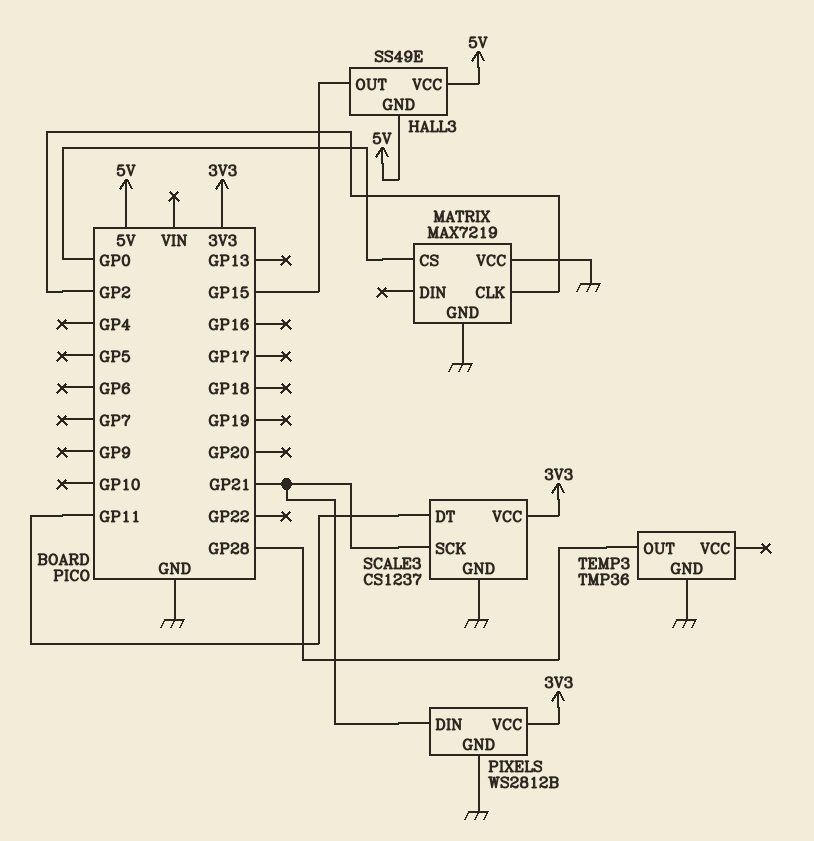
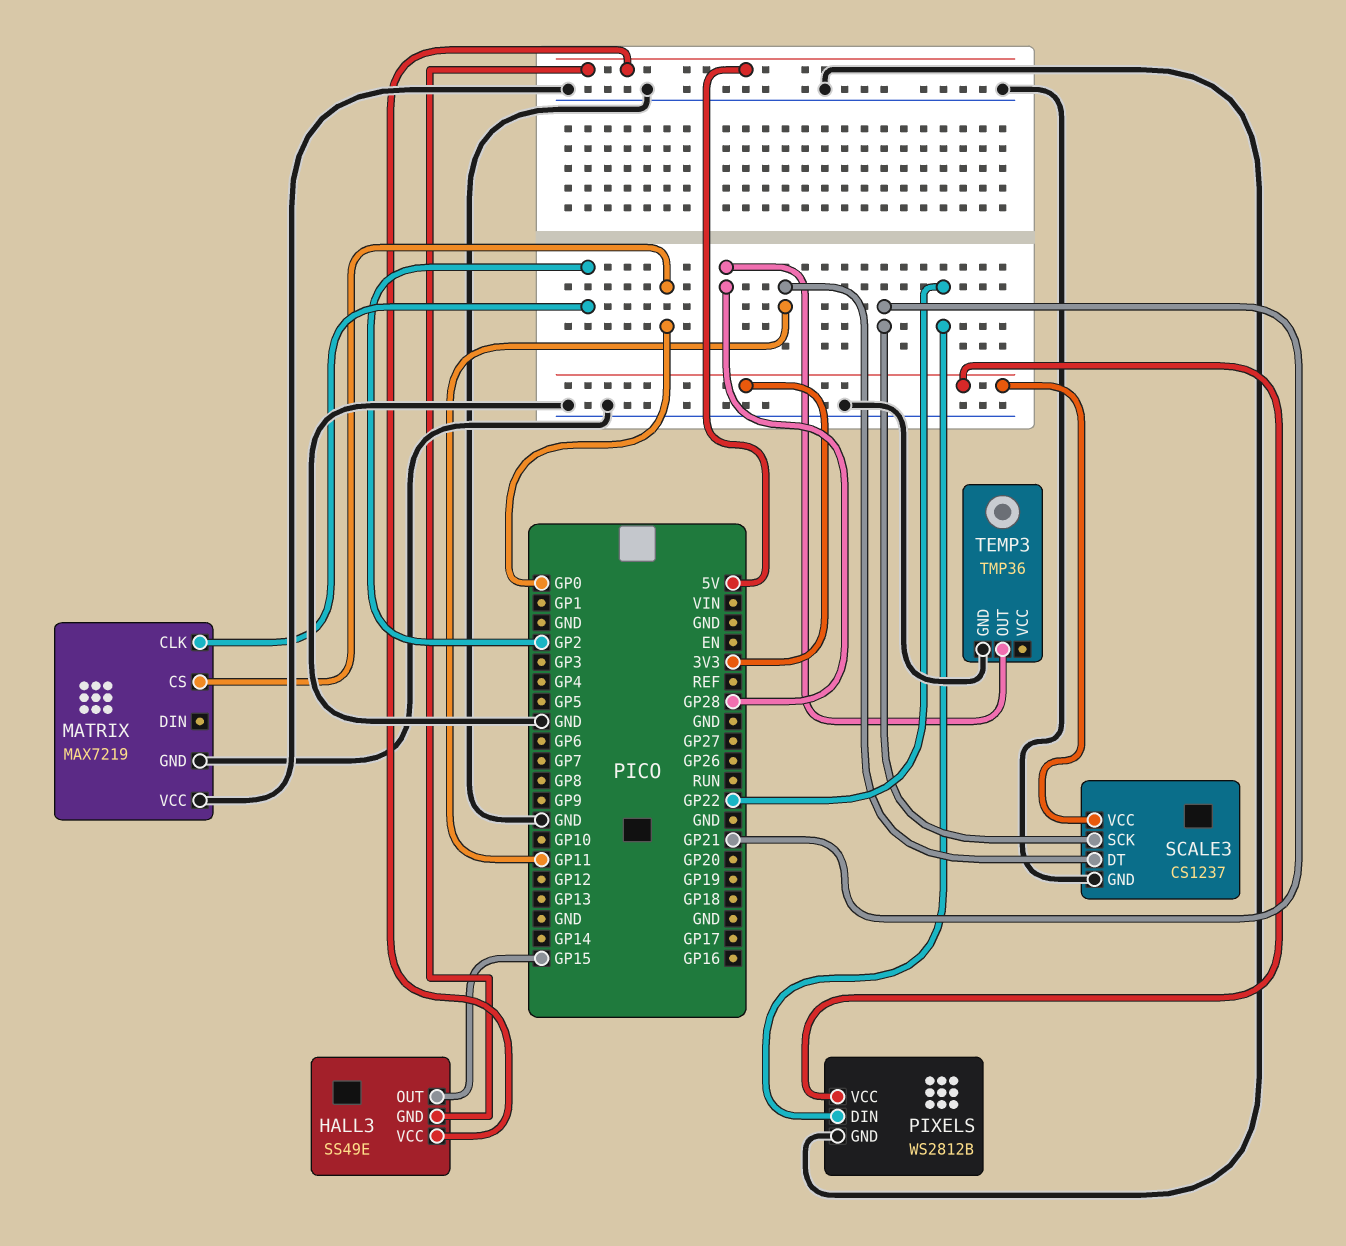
PIXELS pin DIN: GP21 -> GP22

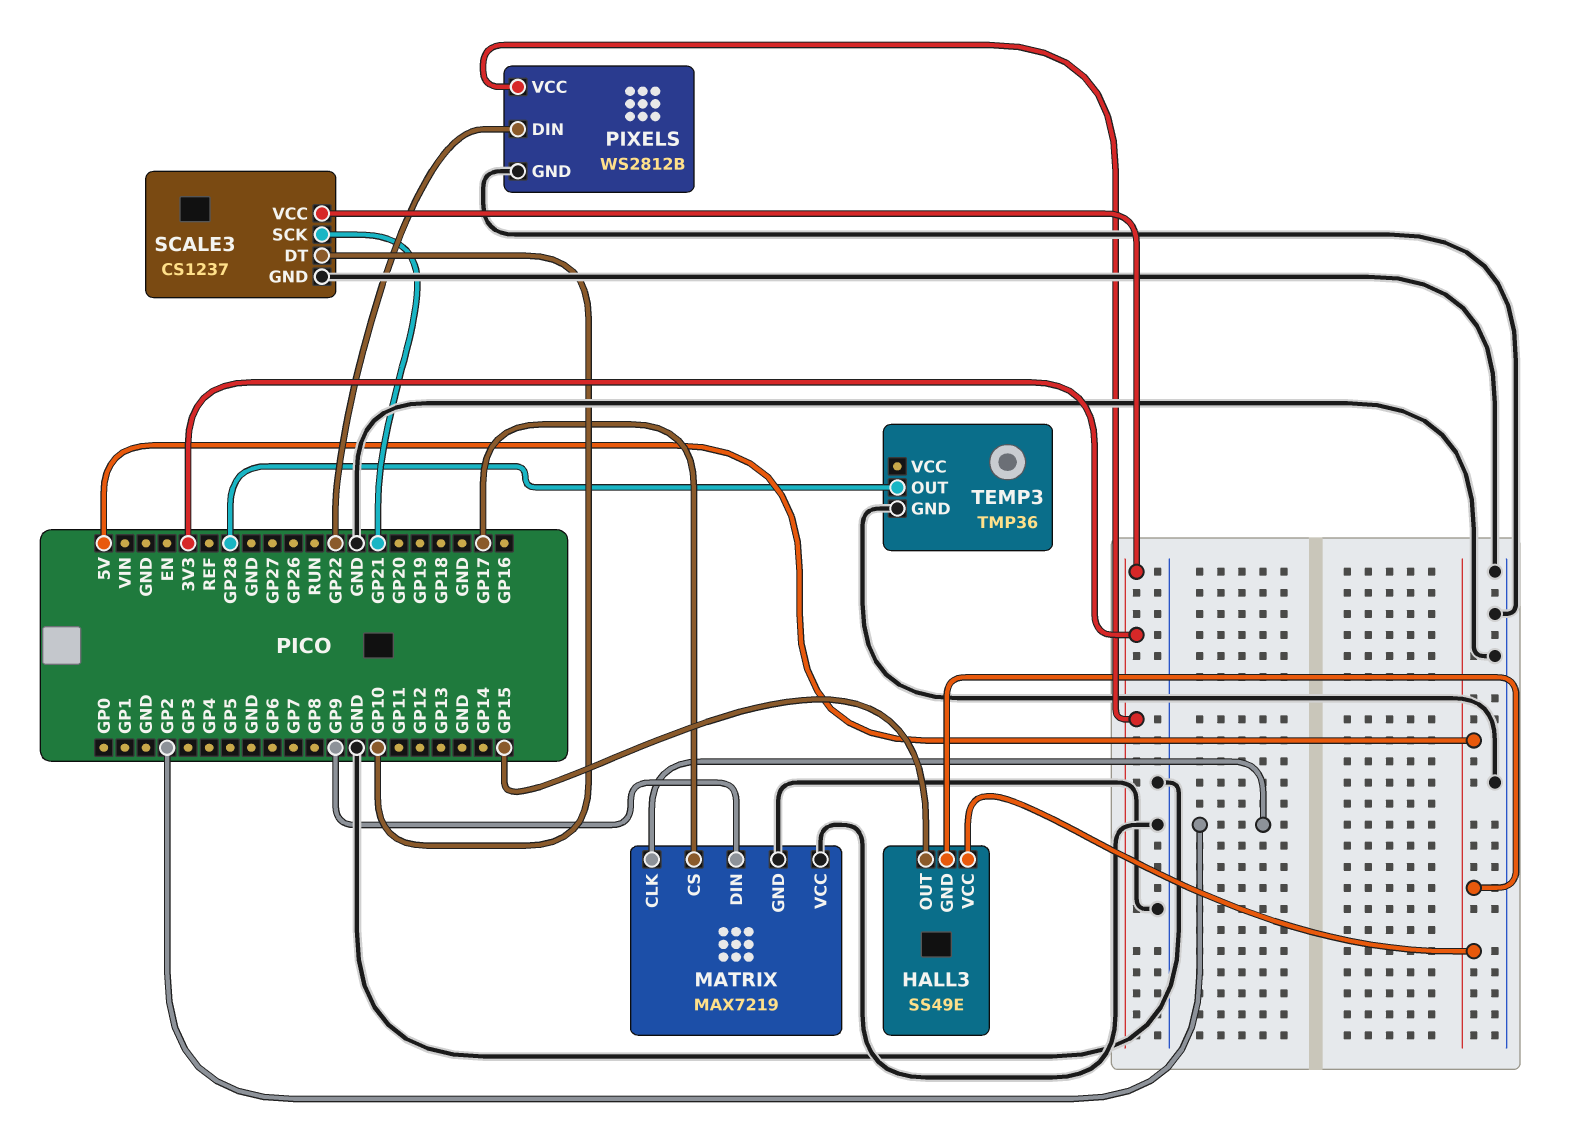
MATRIX pin CS: GP0 -> GP17
MATRIX pin DIN: none -> GP9
SCALE3 pin DT: GP11 -> GP10

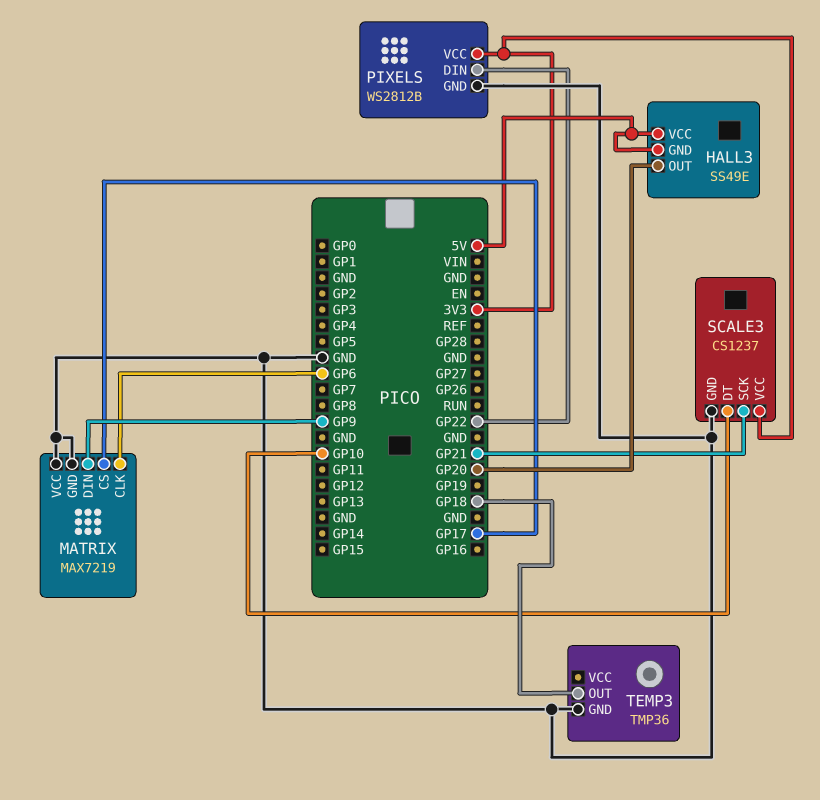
HALL3 pin OUT: GP15 -> GP20
MATRIX pin CLK: GP2 -> GP6
TEMP3 pin OUT: GP28 -> GP18

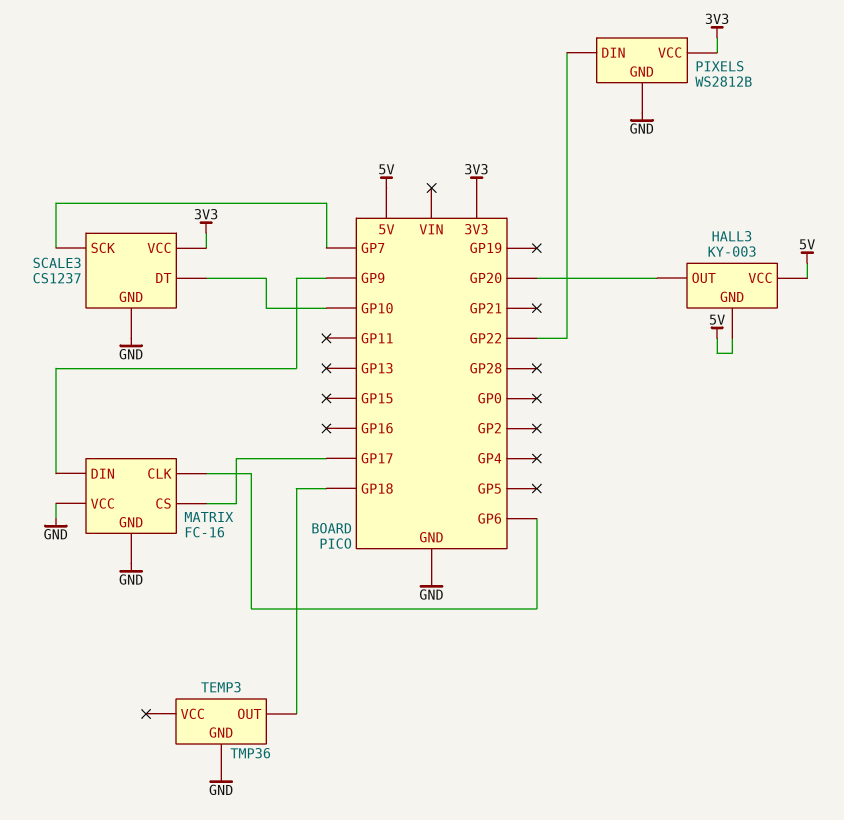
HALL3: SS49E -> KY-003
MATRIX: MAX7219 -> FC-16
SCALE3 pin SCK: GP21 -> GP7

